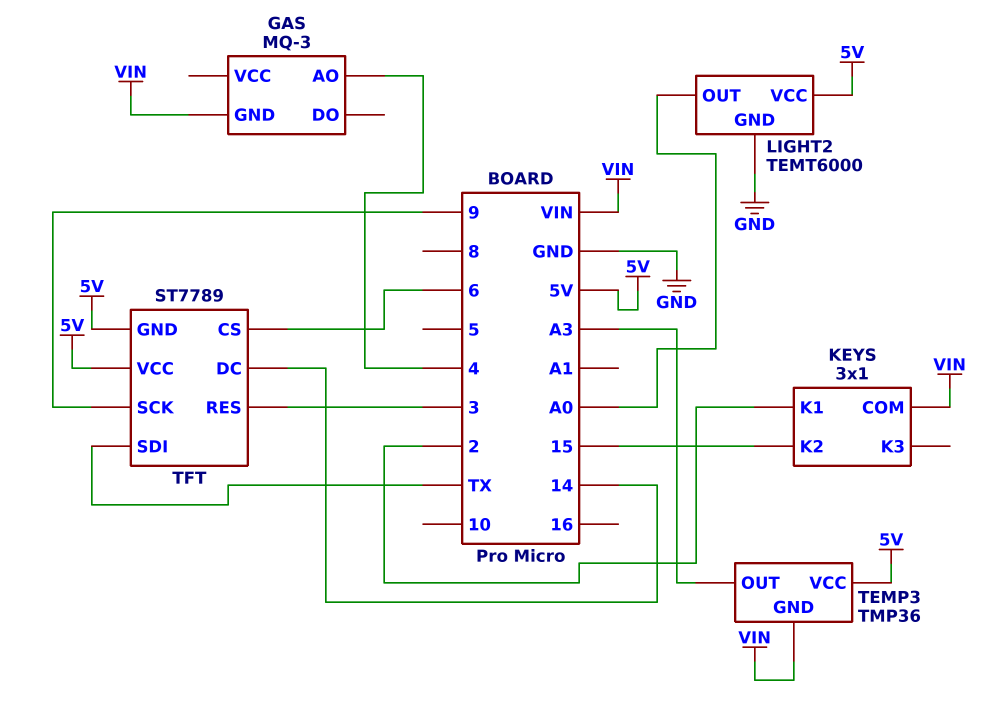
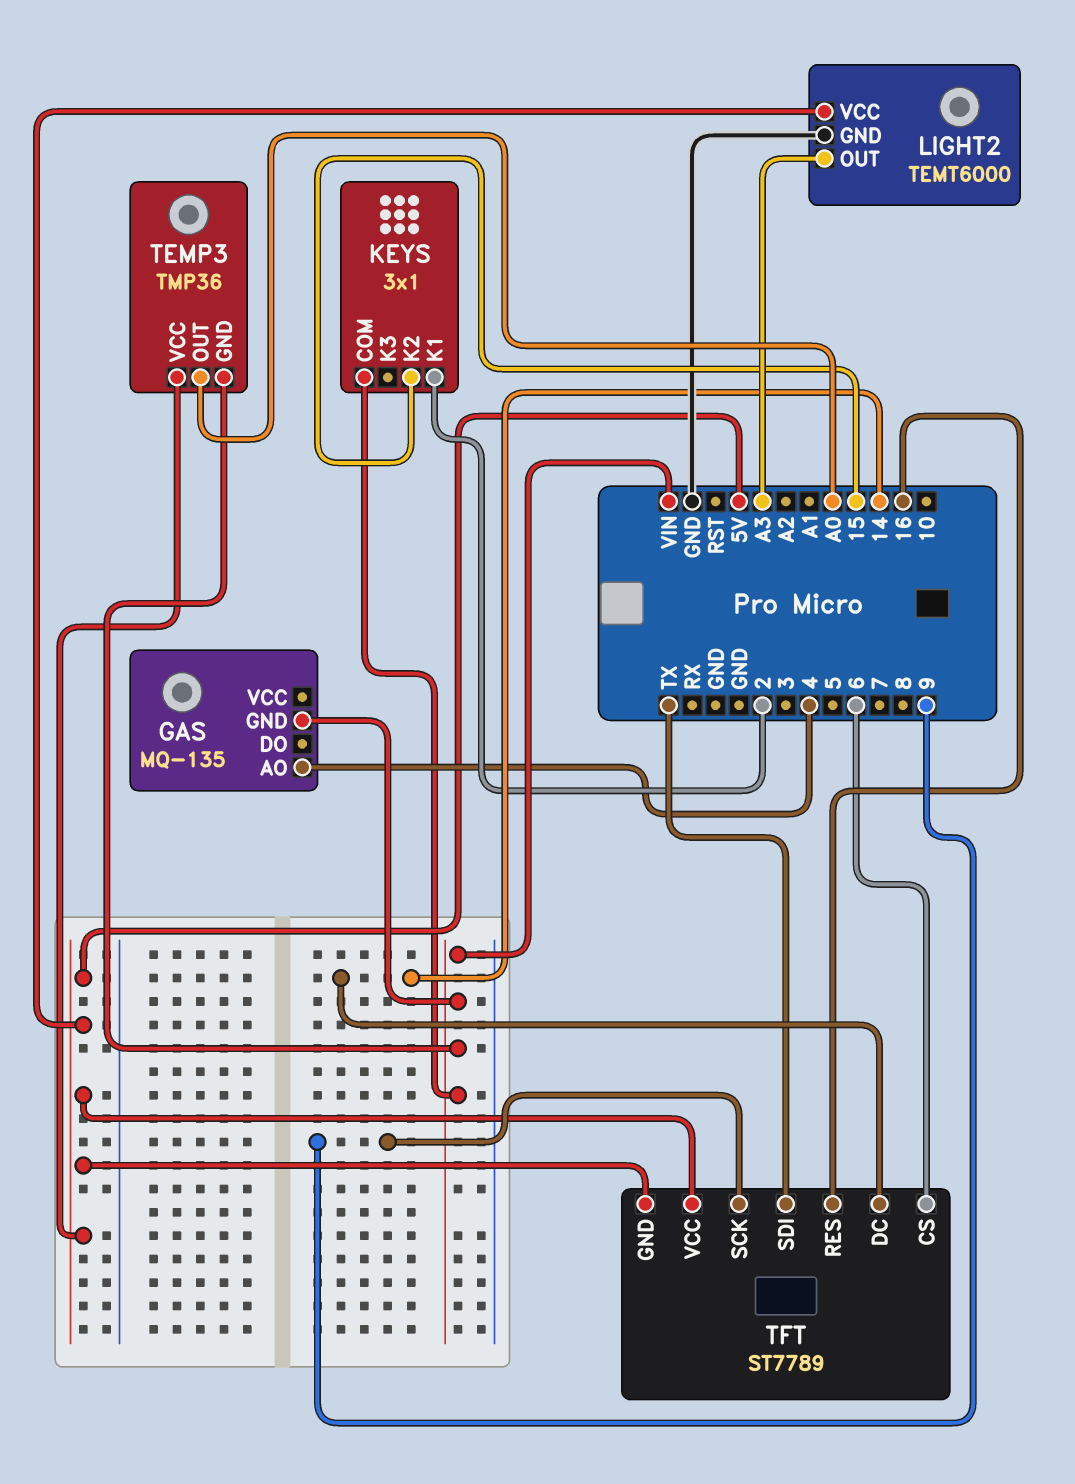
GAS: MQ-3 -> MQ-135
LIGHT2 pin OUT: A0 -> A3
TEMP3 pin OUT: A3 -> A0
TFT pin RES: 3 -> 16

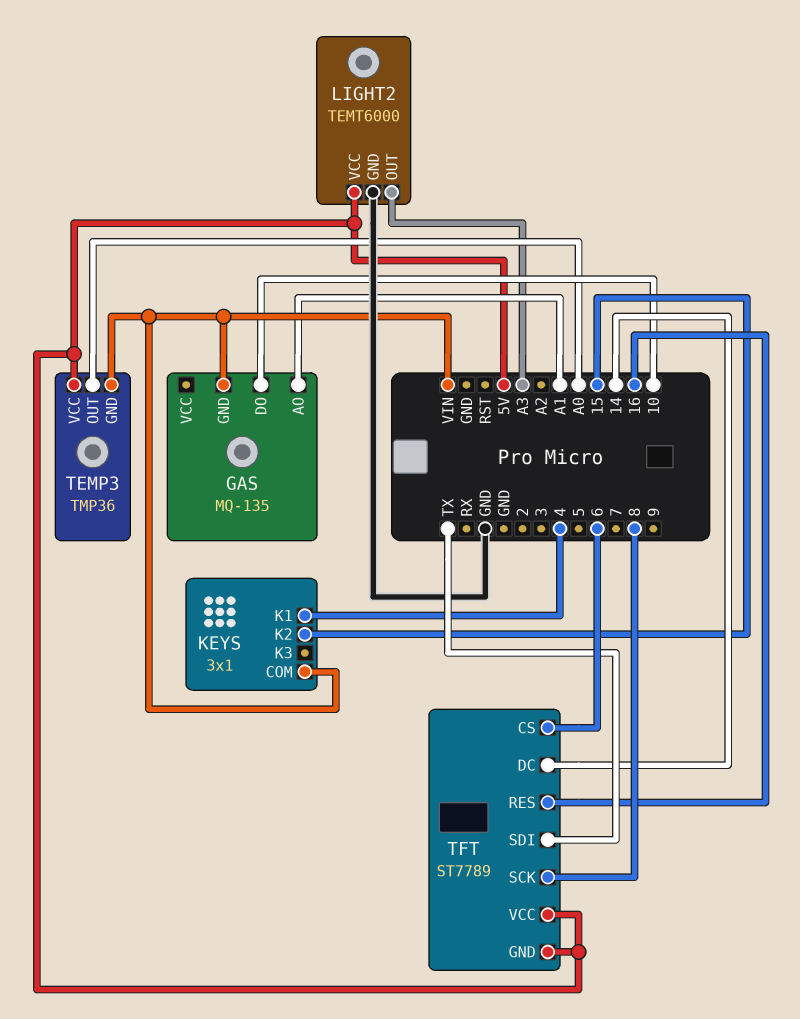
GAS pin AO: 4 -> A1
GAS pin DO: none -> 10
KEYS pin K1: 2 -> 4
TFT pin SCK: 9 -> 8

